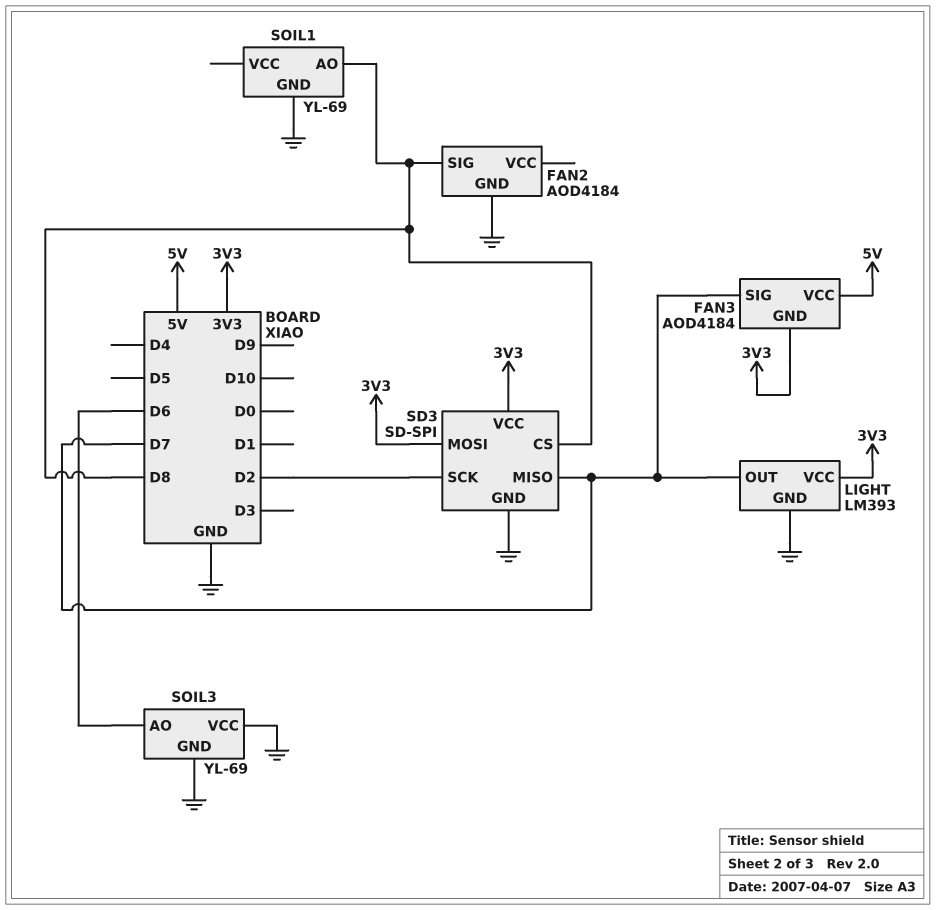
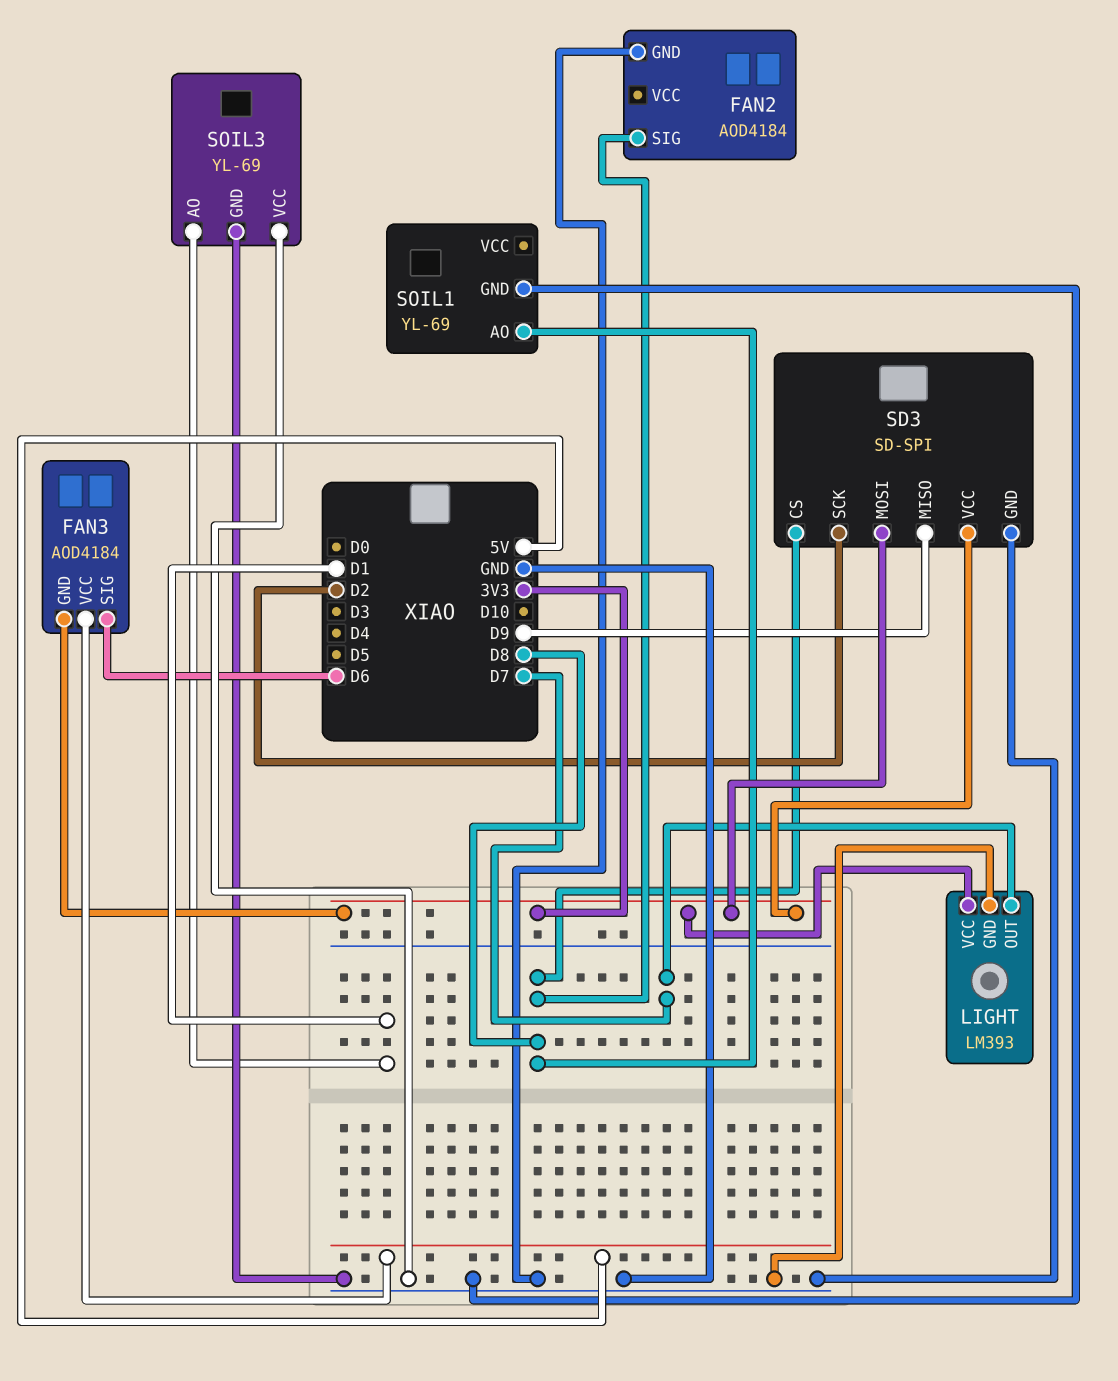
FAN3 pin SIG: D7 -> D6
SD3 pin MISO: D7 -> D9
SOIL3 pin AO: D6 -> D1

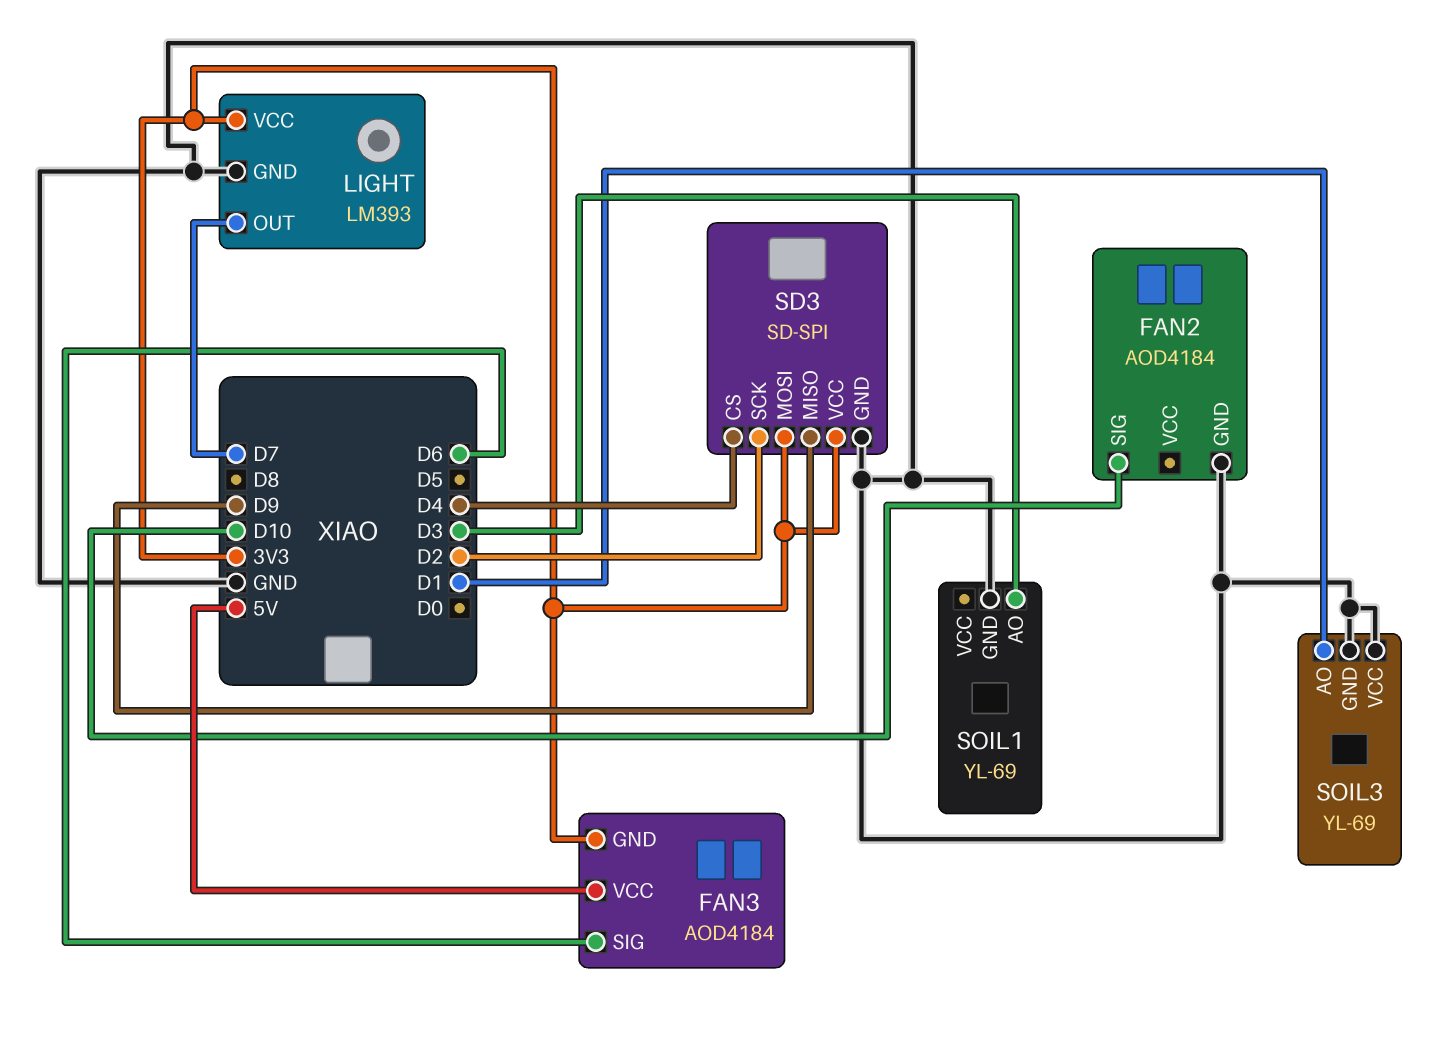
FAN2 pin SIG: D8 -> D10
SD3 pin CS: D8 -> D4
SOIL1 pin AO: D8 -> D3

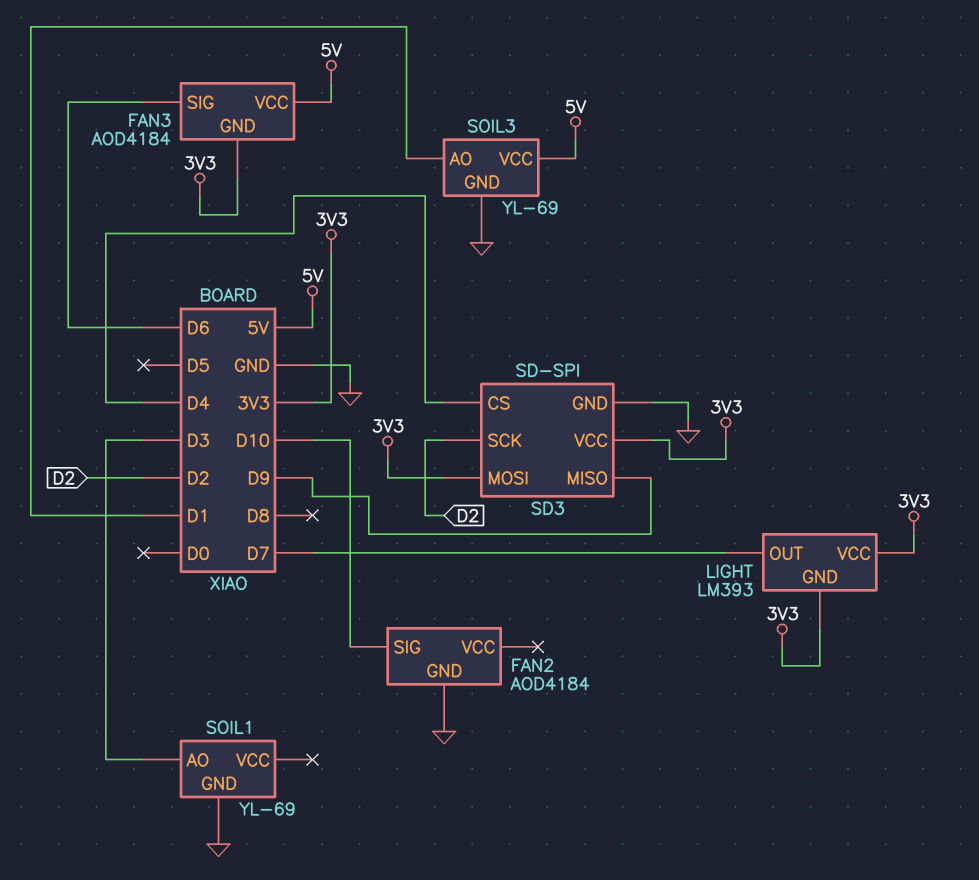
LIGHT pin GND: GND -> 3V3
SOIL3 pin VCC: GND -> 5V

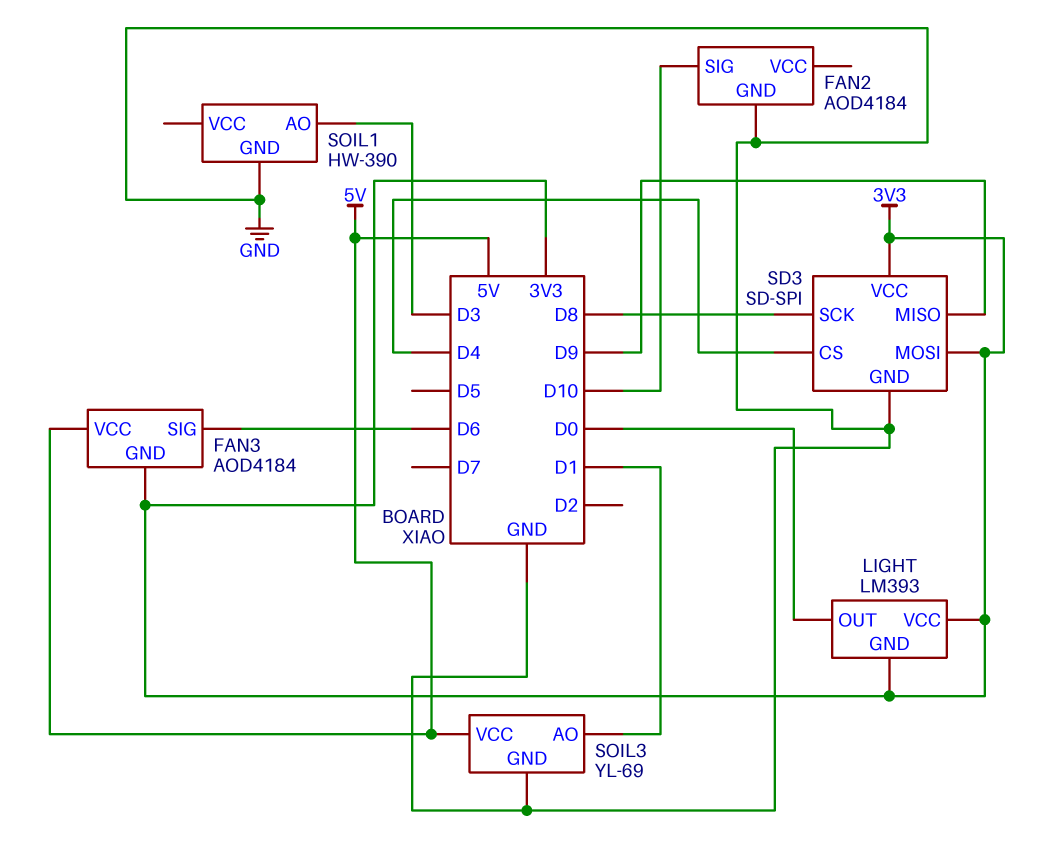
LIGHT pin OUT: D7 -> D0
SD3 pin SCK: D2 -> D8
SOIL1: YL-69 -> HW-390

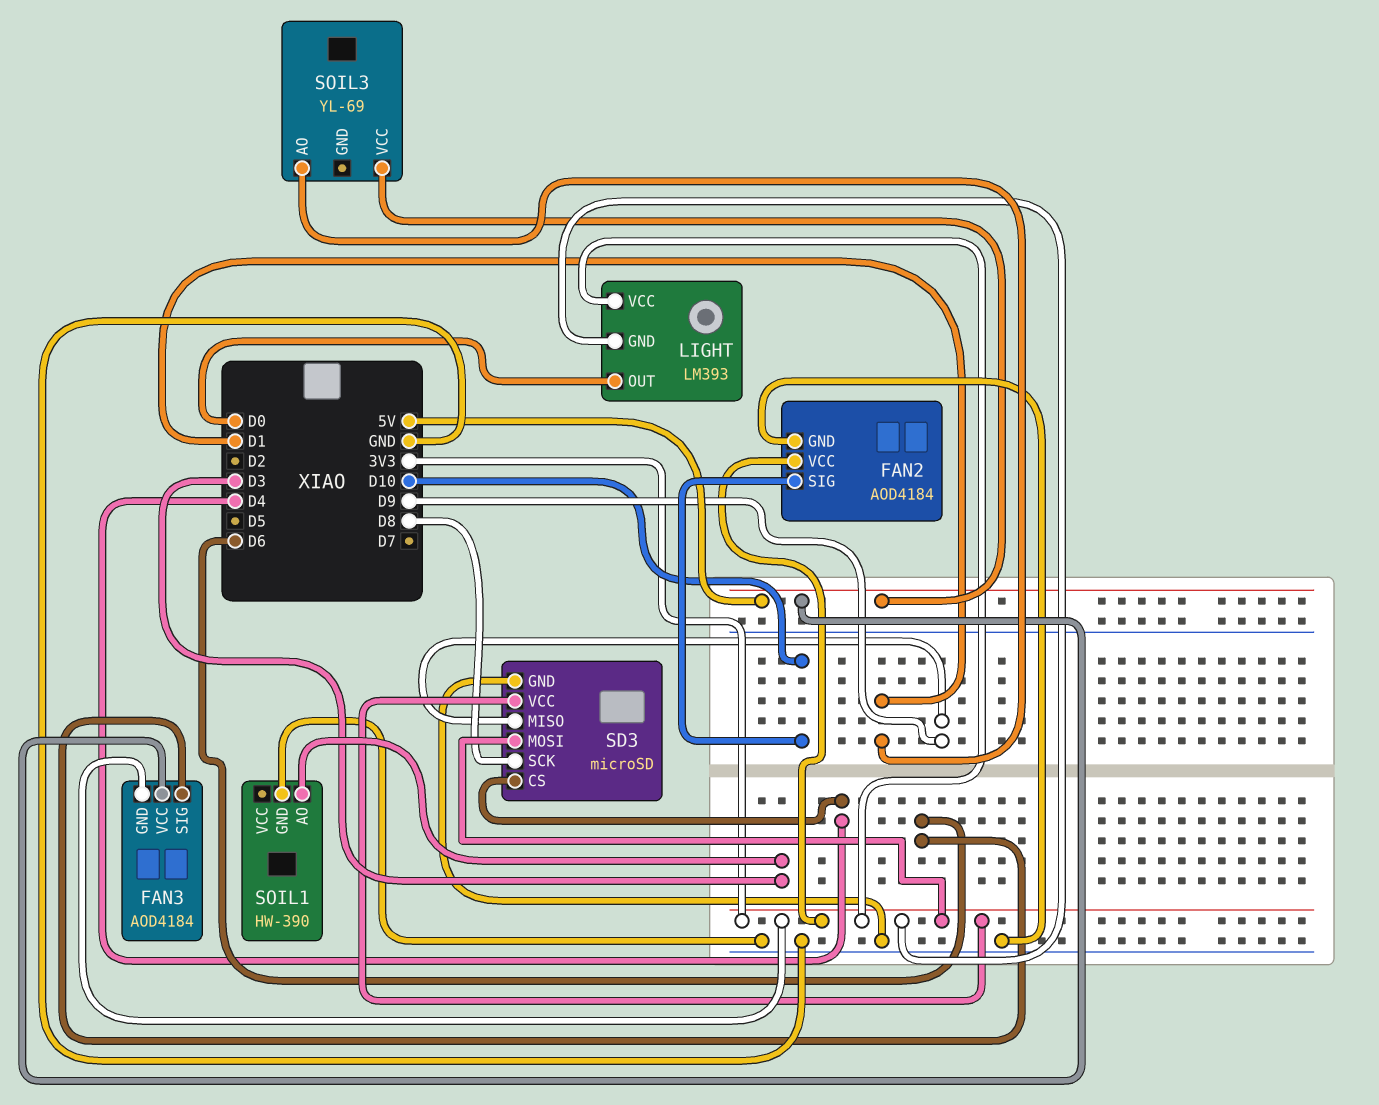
FAN2 pin VCC: none -> 3V3
SD3: SD-SPI -> microSD
SOIL3 pin GND: GND -> none

